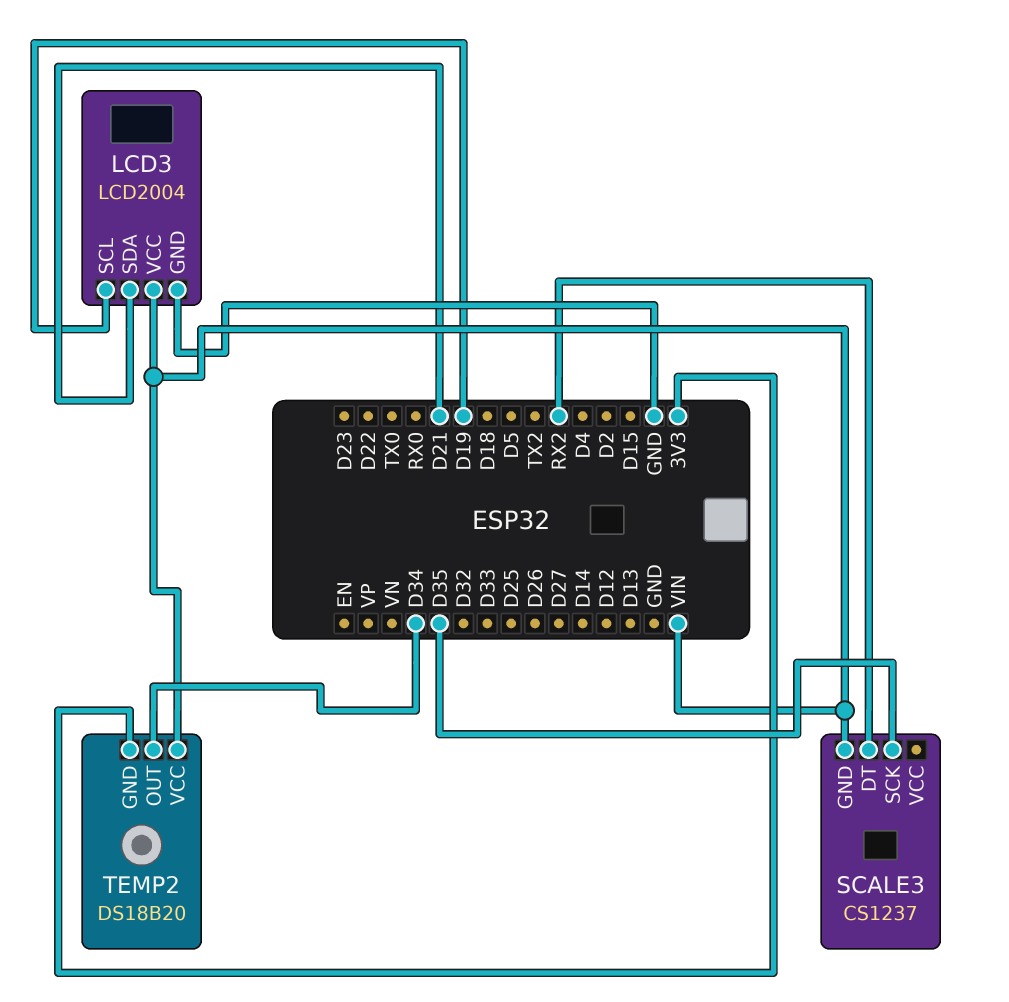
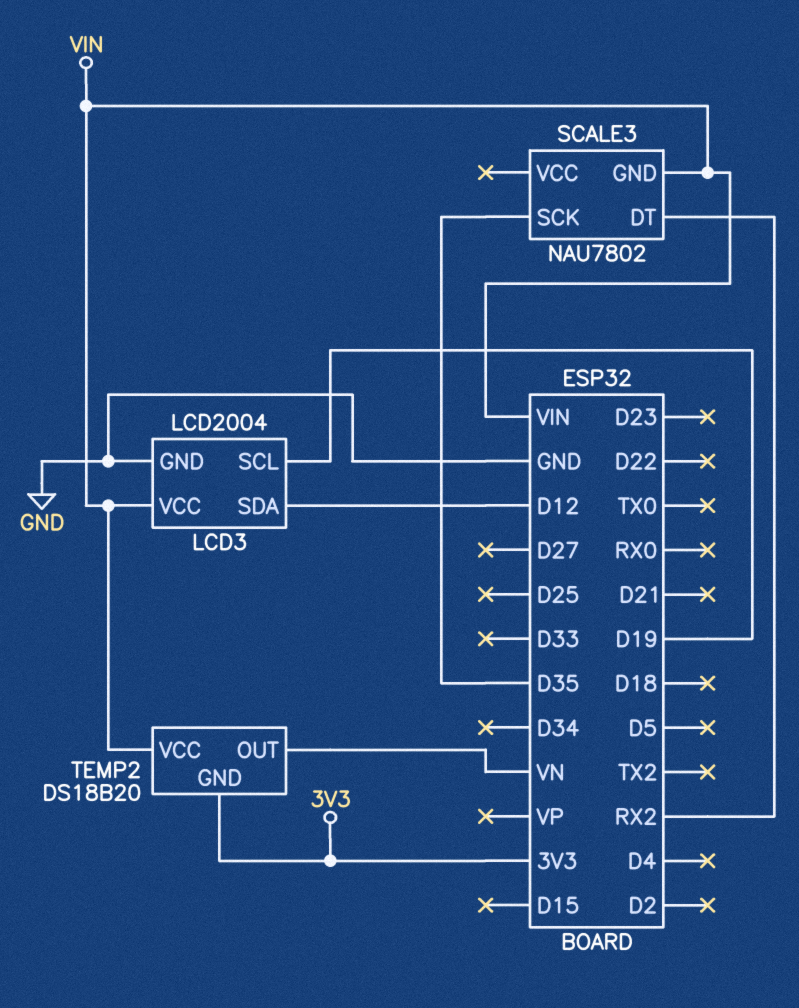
LCD3 pin SDA: D21 -> D12
SCALE3: CS1237 -> NAU7802
TEMP2 pin OUT: D34 -> VN

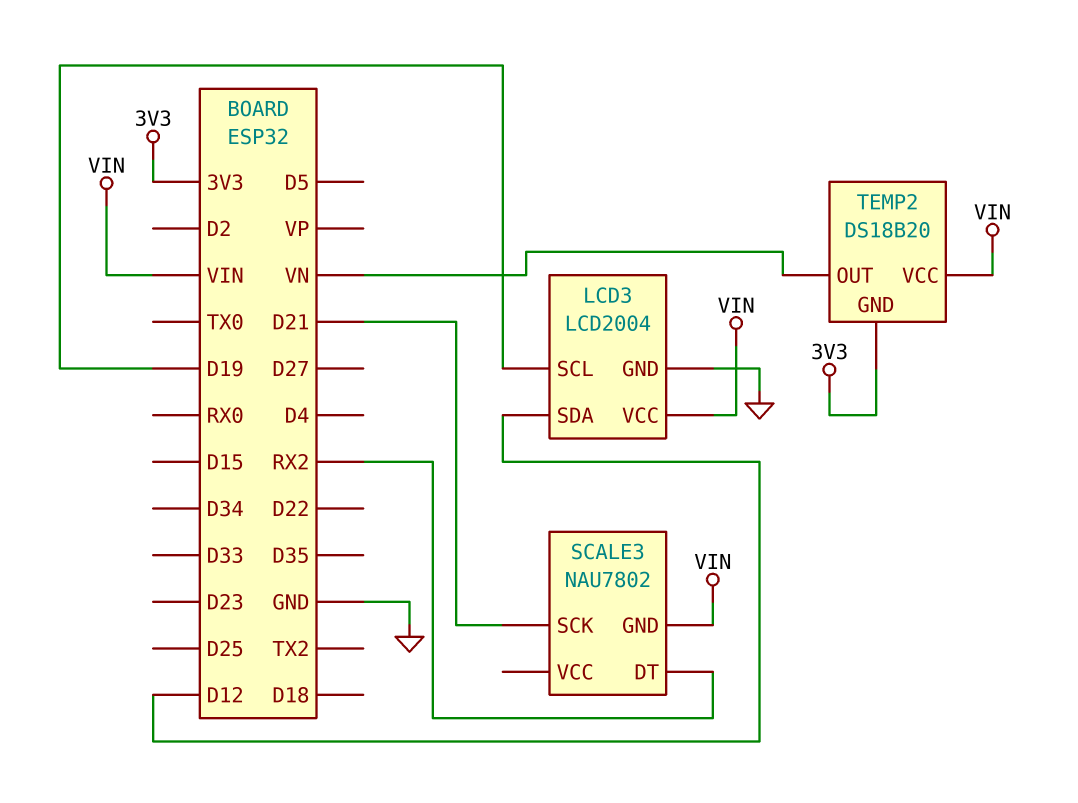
SCALE3 pin SCK: D35 -> D21

